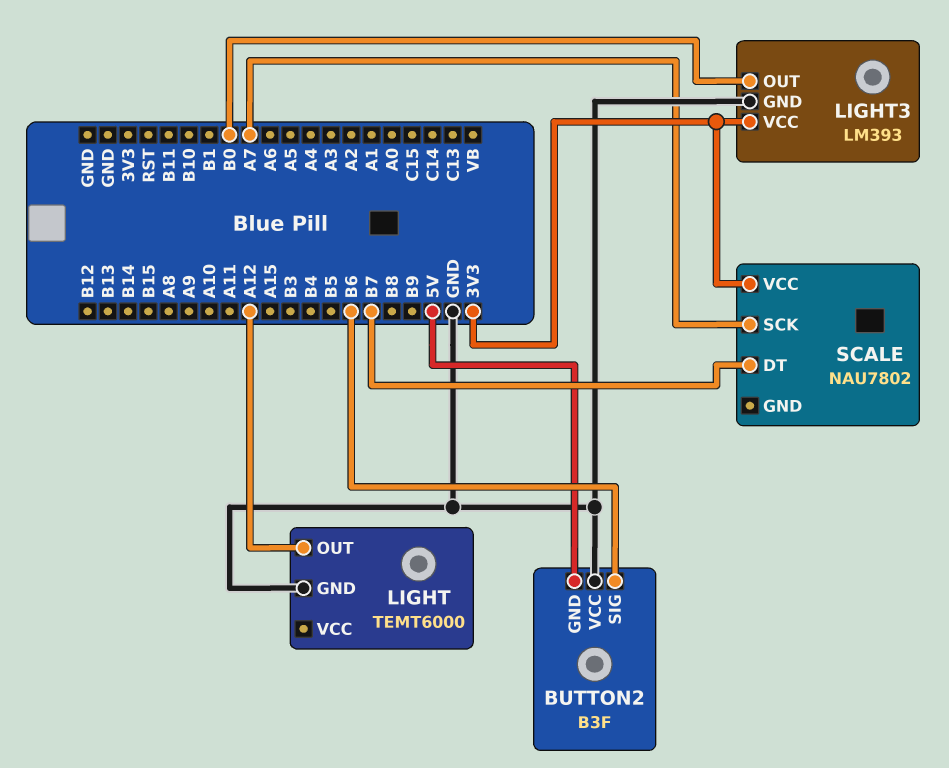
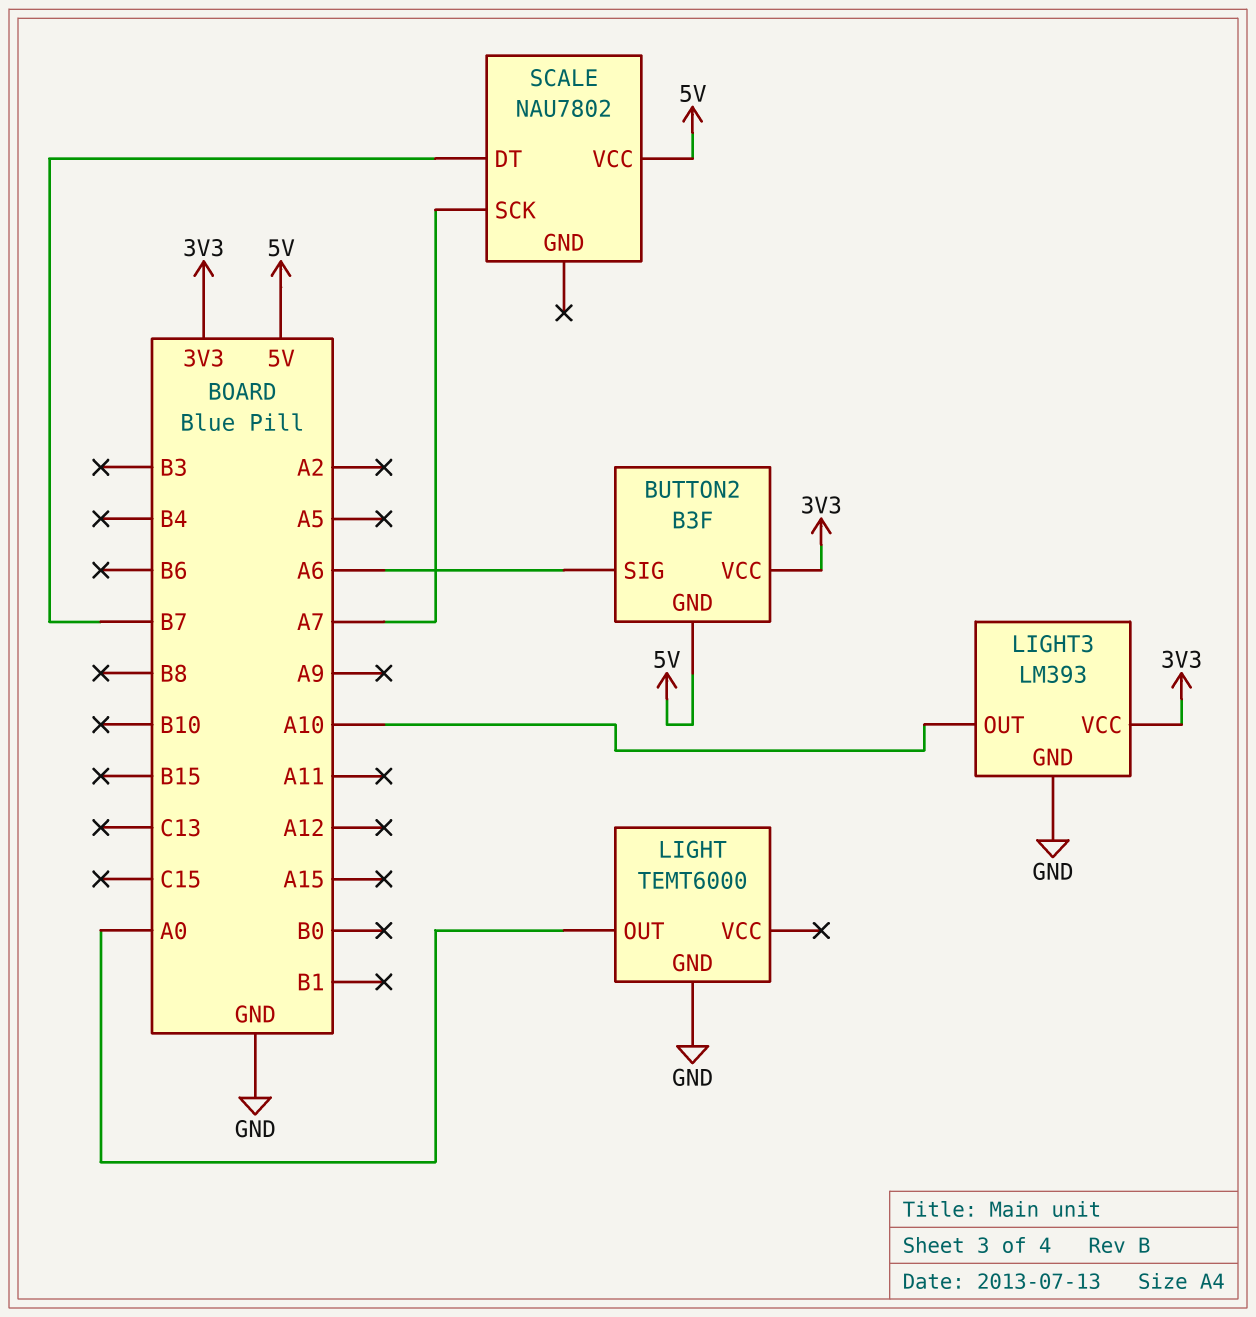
BUTTON2 pin SIG: B6 -> A6
BUTTON2 pin VCC: GND -> 3V3
LIGHT pin OUT: A12 -> A0
LIGHT3 pin OUT: B0 -> A10
SCALE pin VCC: 3V3 -> 5V

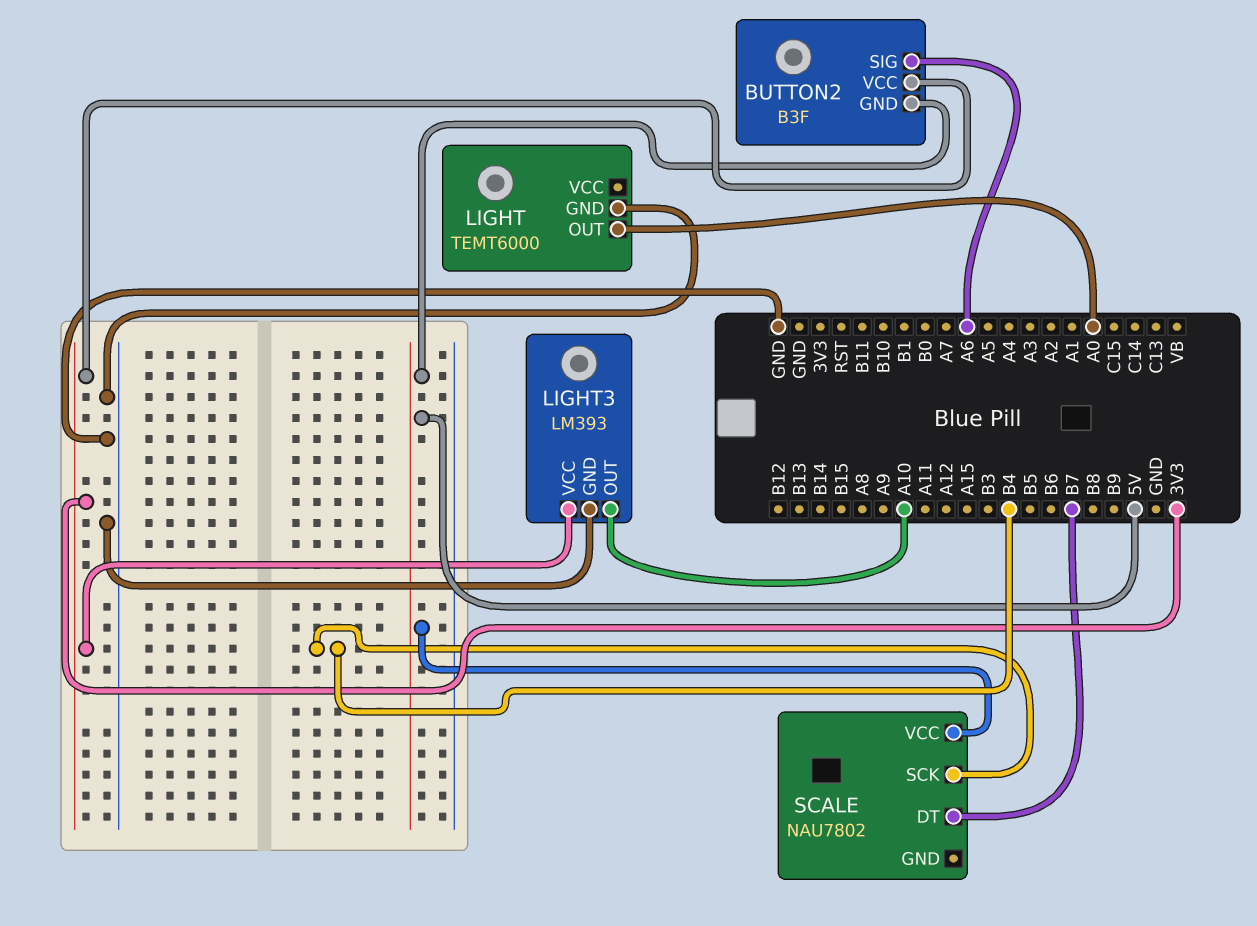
SCALE pin SCK: A7 -> B4

